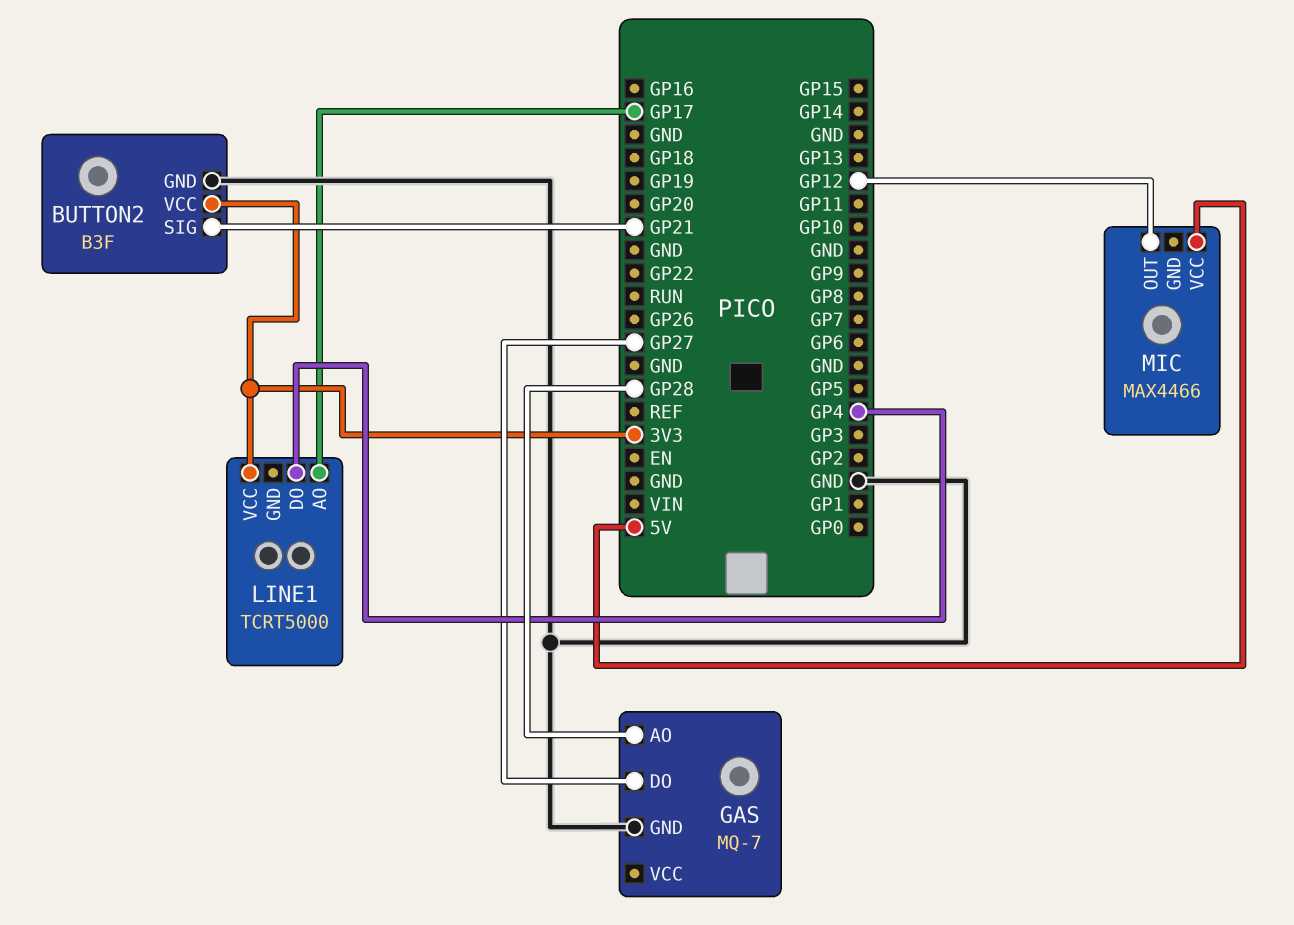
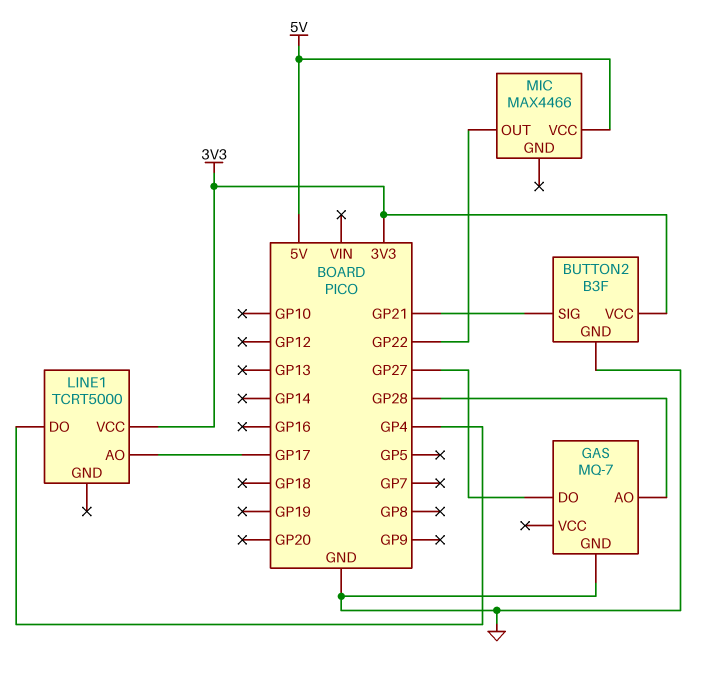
MIC pin OUT: GP12 -> GP22

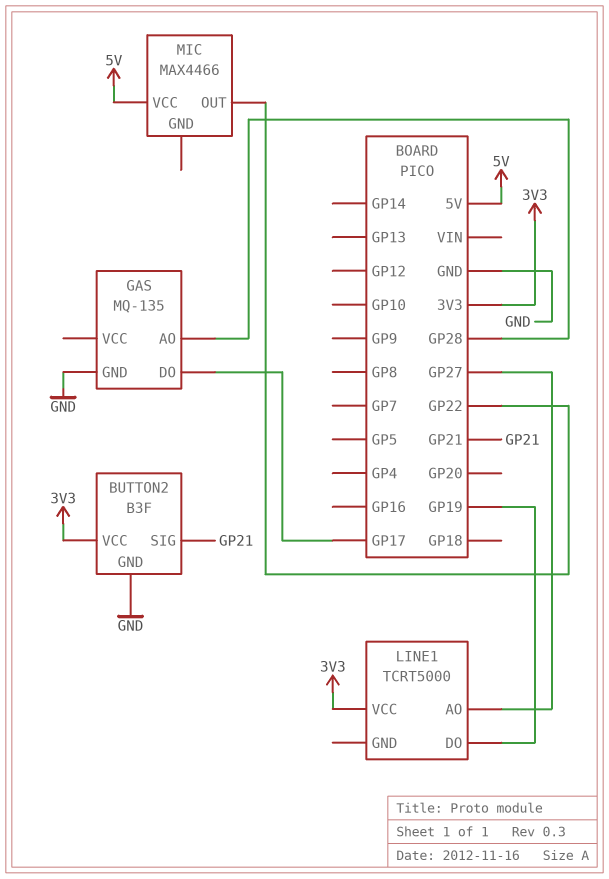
GAS: MQ-7 -> MQ-135
GAS pin DO: GP27 -> GP17
LINE1 pin AO: GP17 -> GP27
LINE1 pin DO: GP4 -> GP19

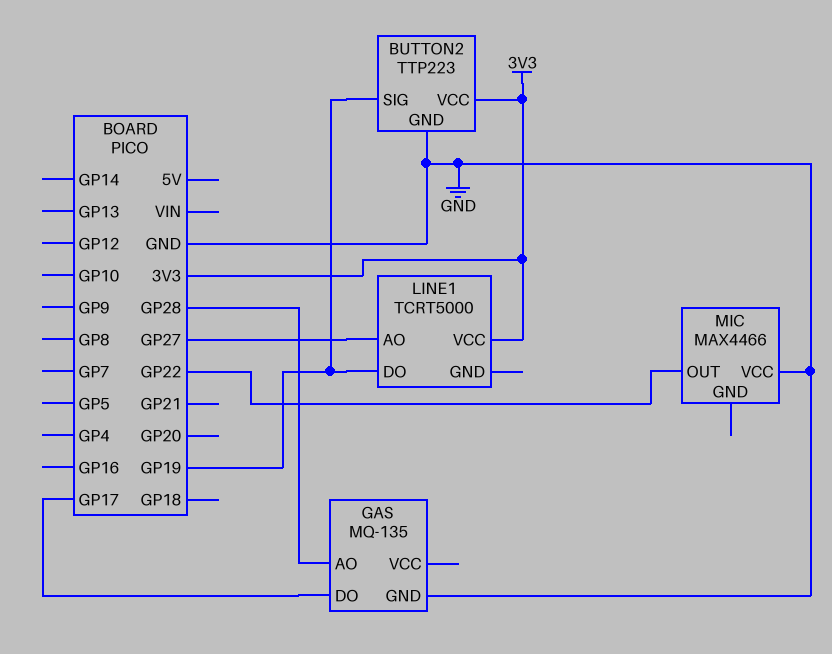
BUTTON2: B3F -> TTP223
BUTTON2 pin SIG: GP21 -> GP19
MIC pin VCC: 5V -> GND

